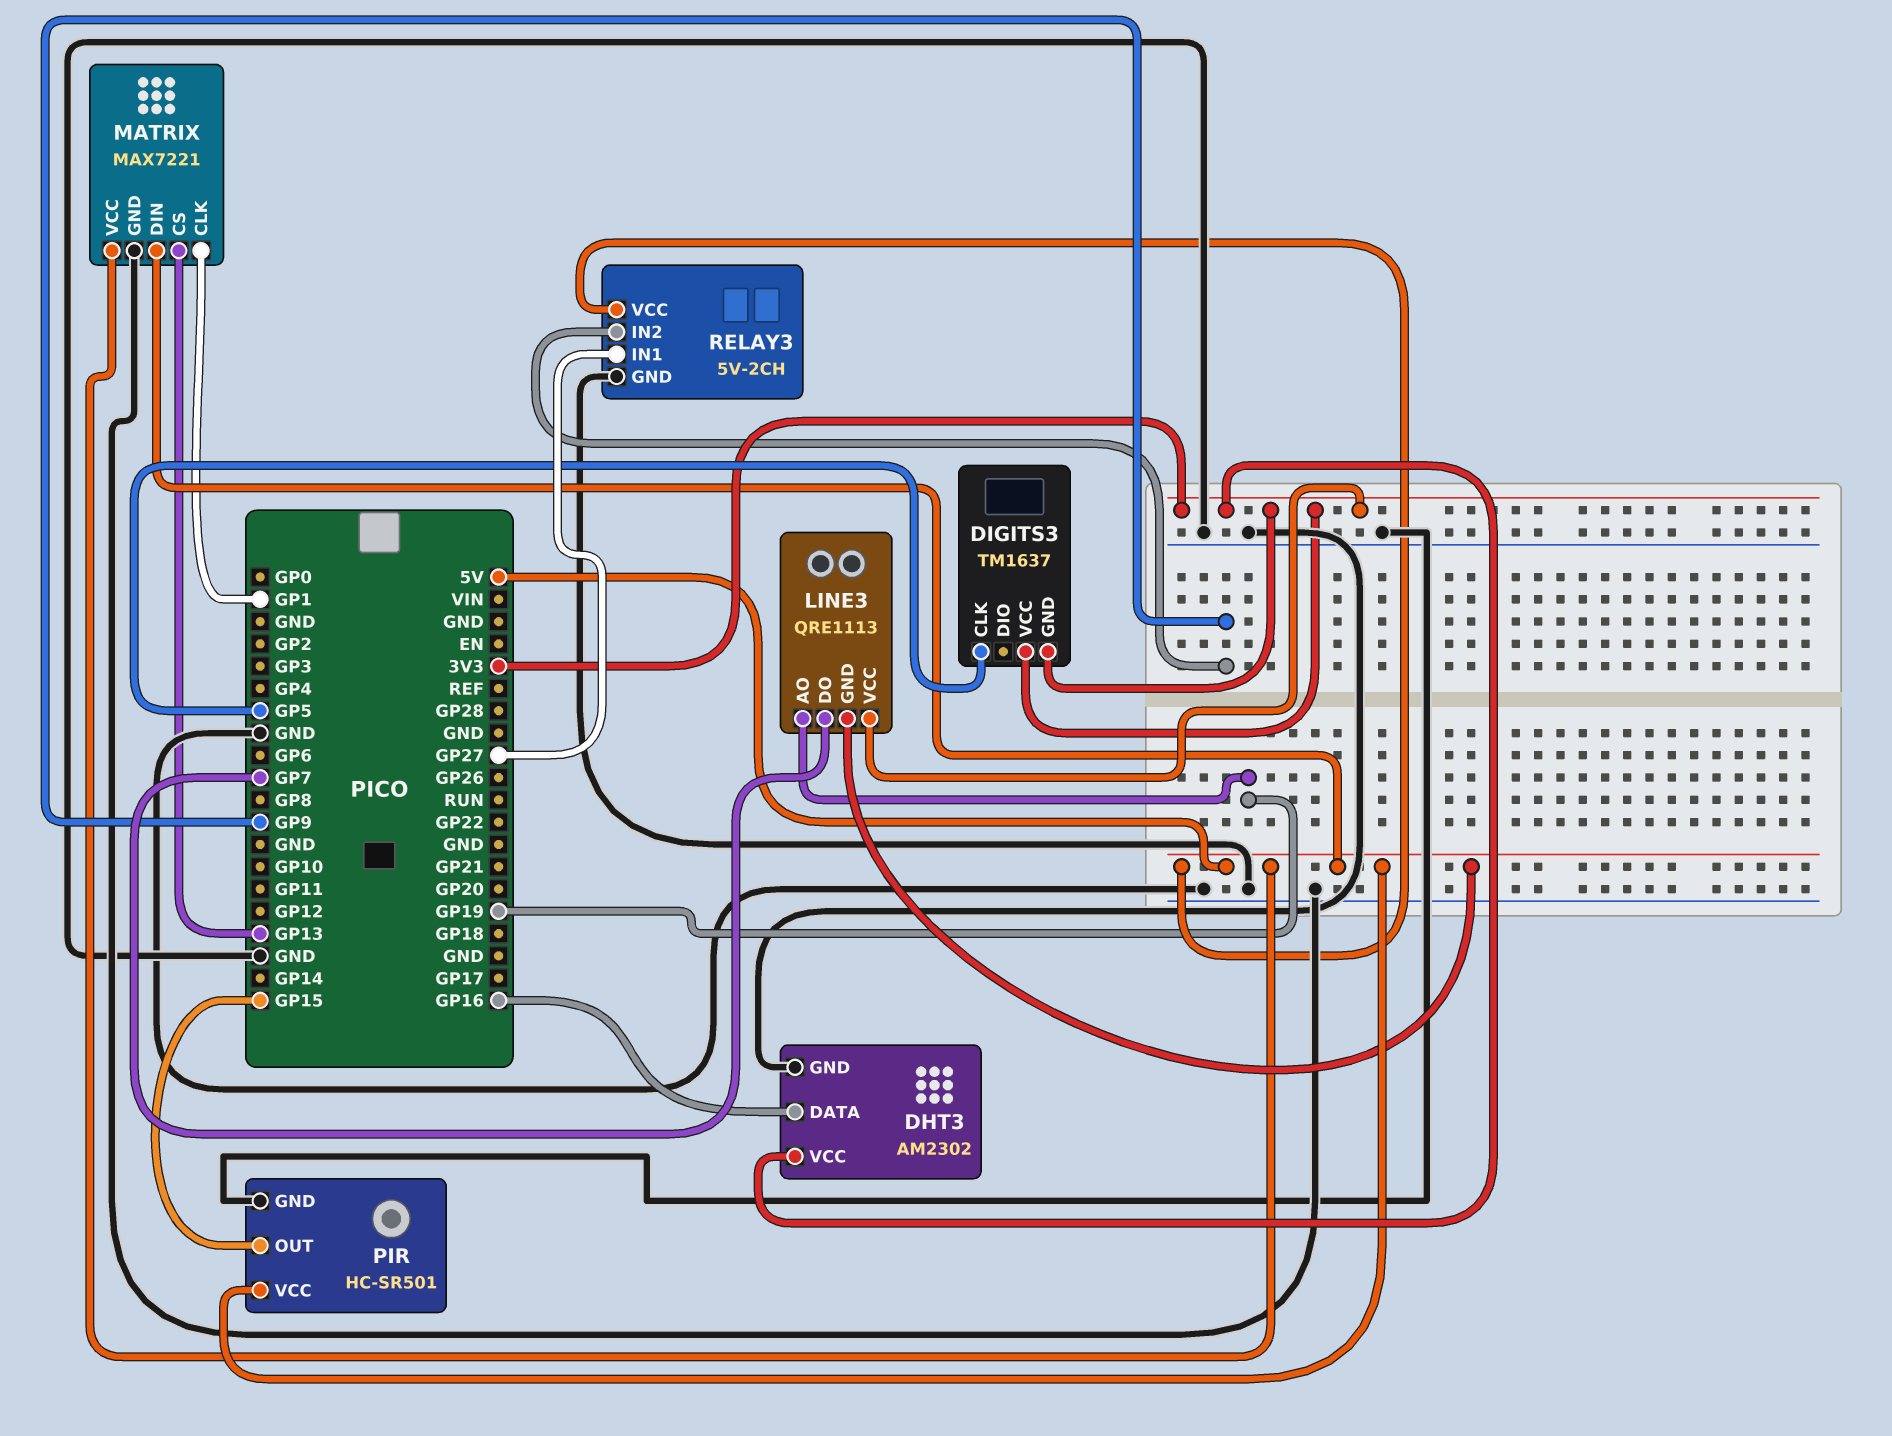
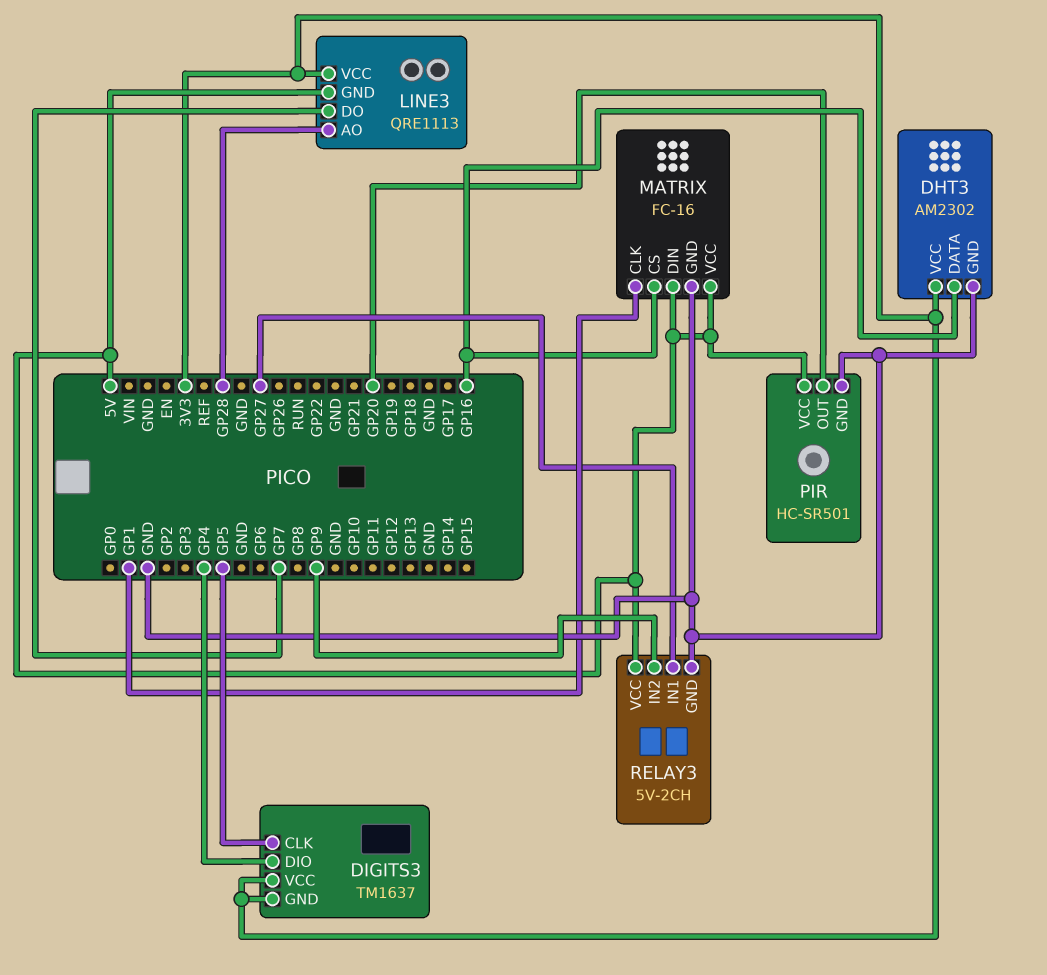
DIGITS3 pin DIO: none -> GP4
LINE3 pin AO: GP19 -> GP28
MATRIX: MAX7221 -> FC-16
MATRIX pin CS: GP13 -> GP16
PIR pin OUT: GP15 -> GP20

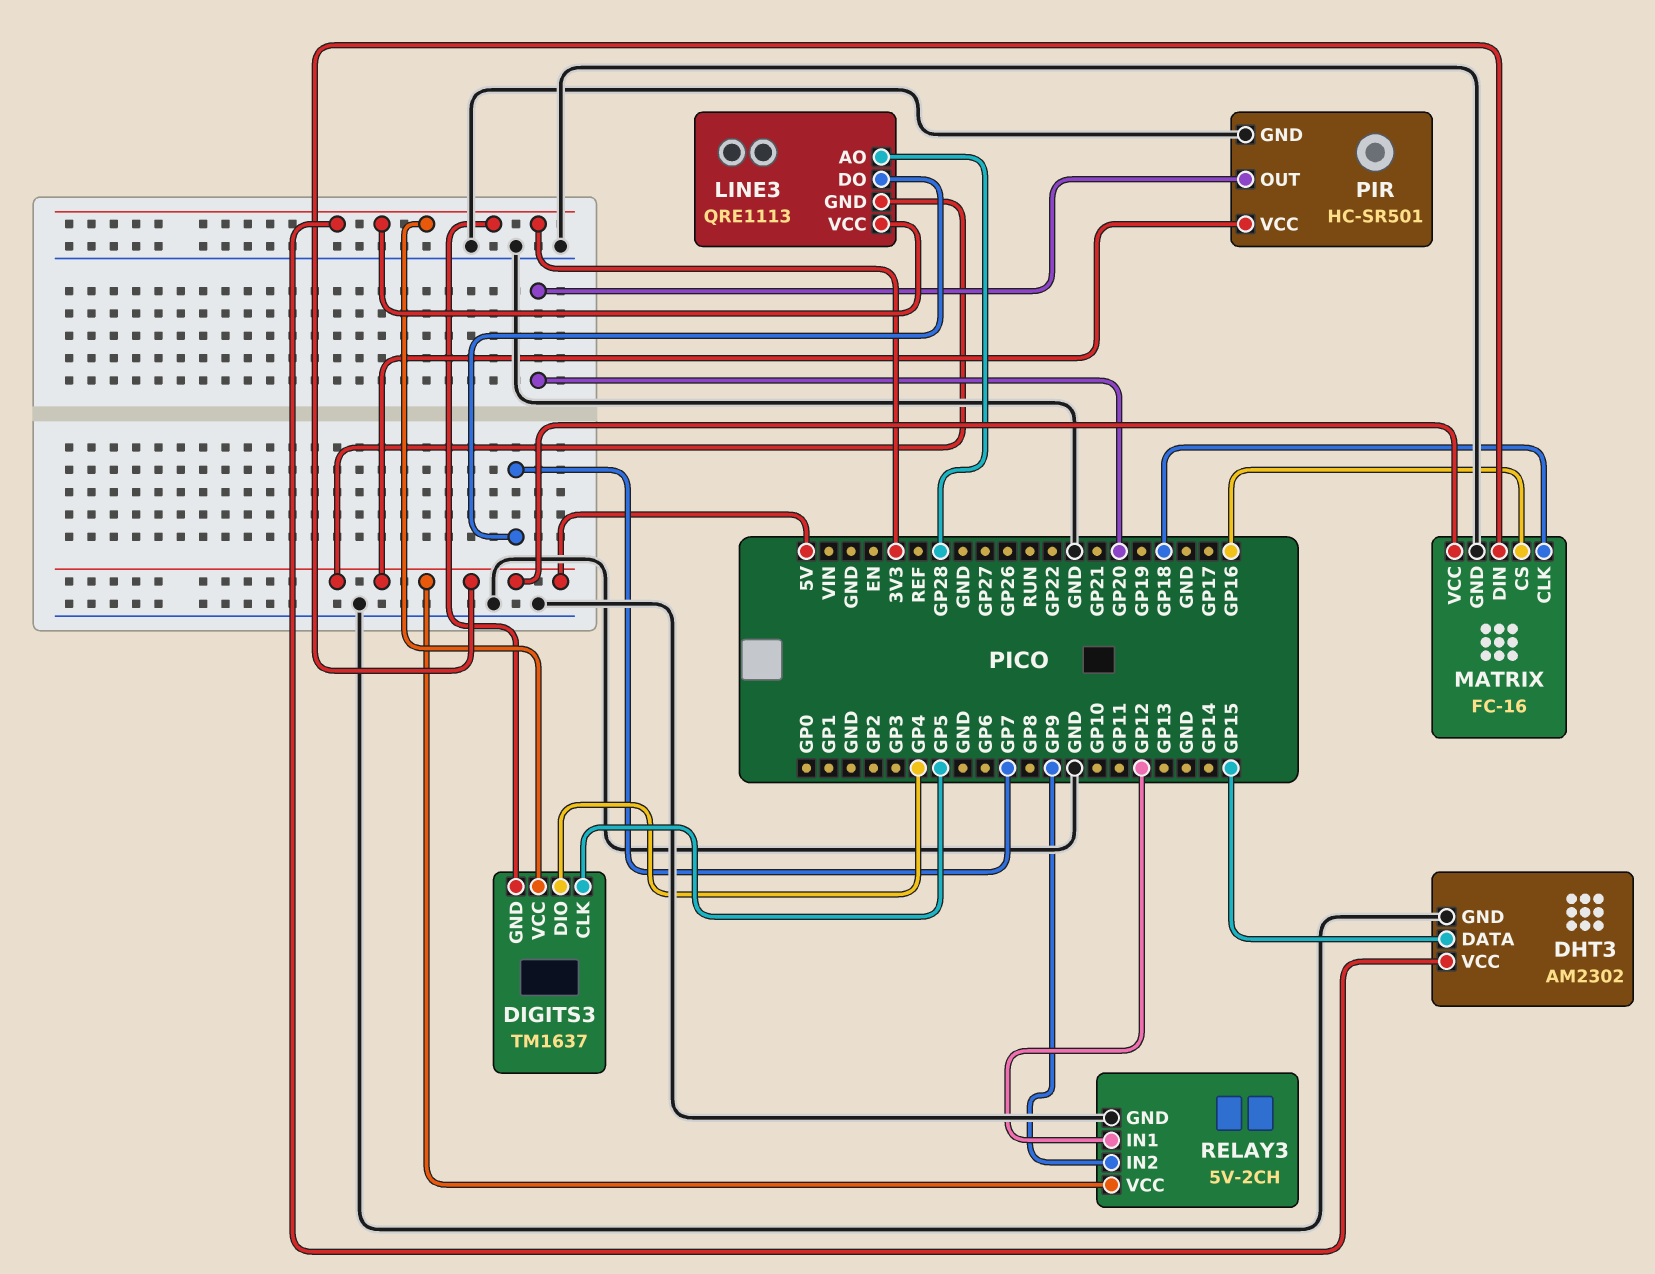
DHT3 pin DATA: GP16 -> GP15
MATRIX pin CLK: GP1 -> GP18
RELAY3 pin IN1: GP27 -> GP12

